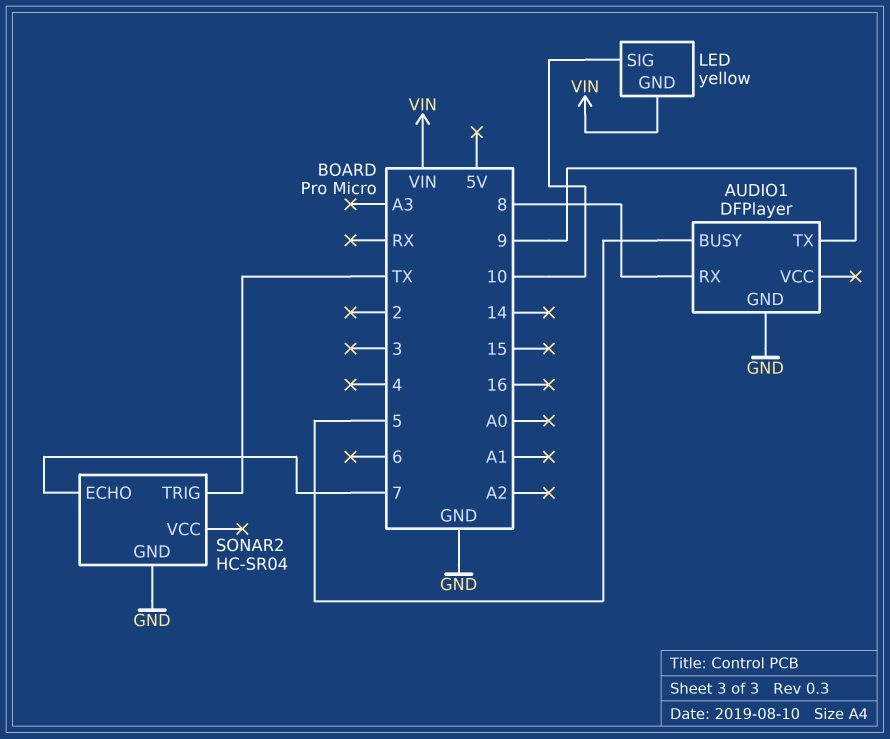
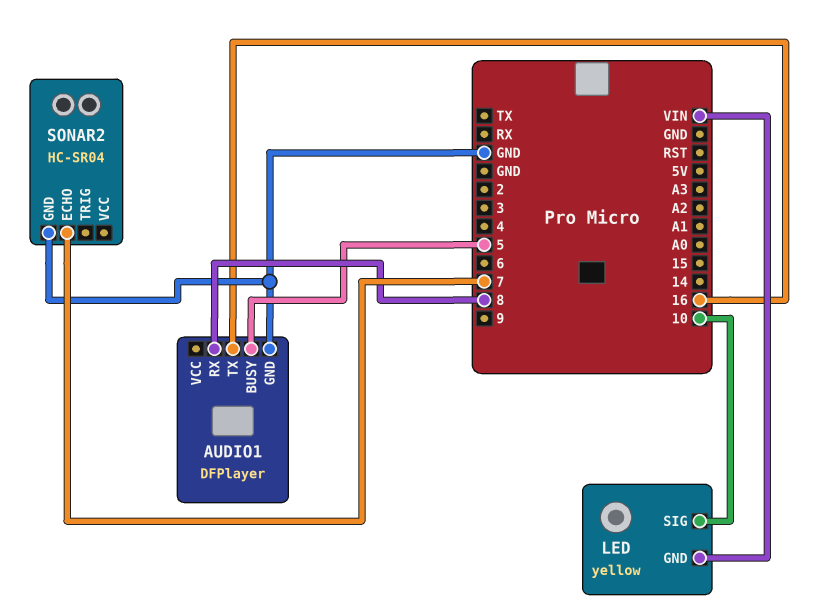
AUDIO1 pin TX: 9 -> 16
SONAR2 pin TRIG: TX -> none

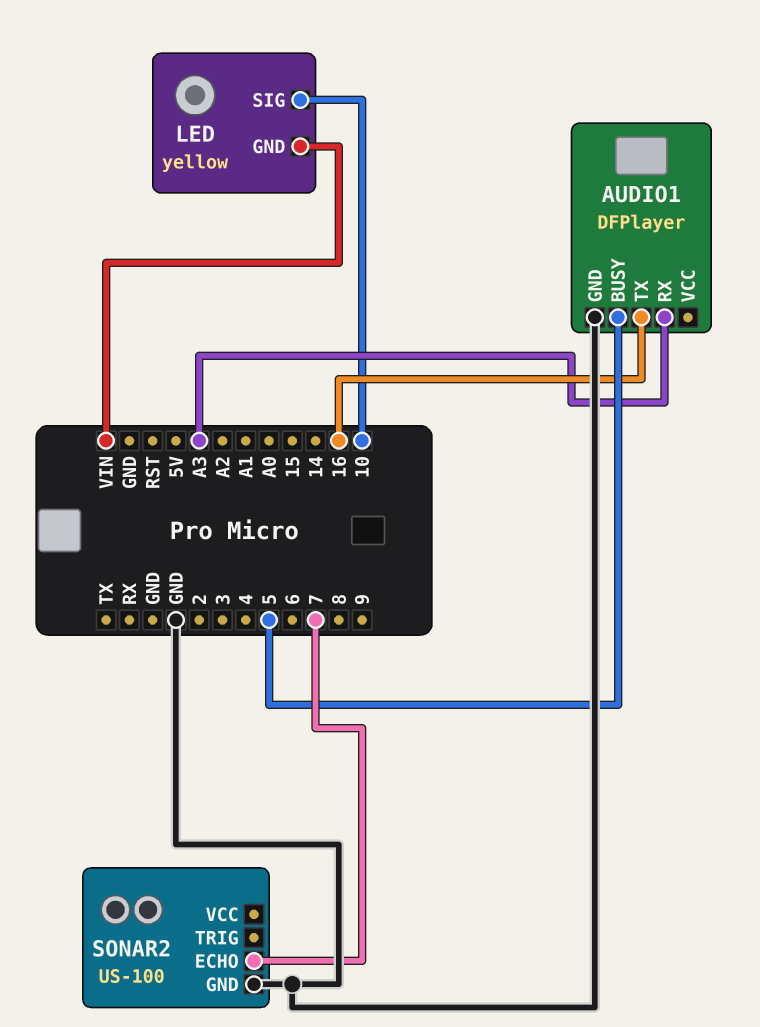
AUDIO1 pin RX: 8 -> A3
SONAR2: HC-SR04 -> US-100

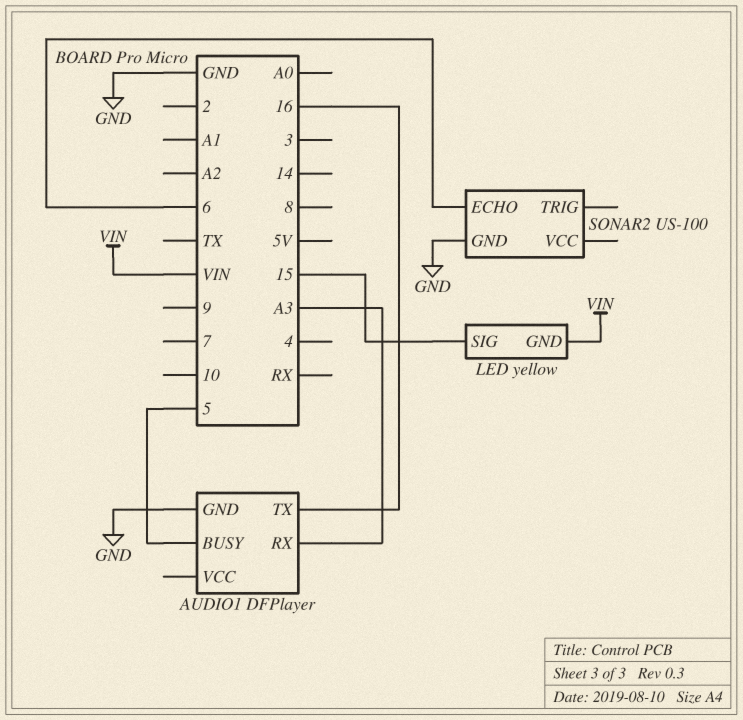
LED pin SIG: 10 -> 15
SONAR2 pin ECHO: 7 -> 6

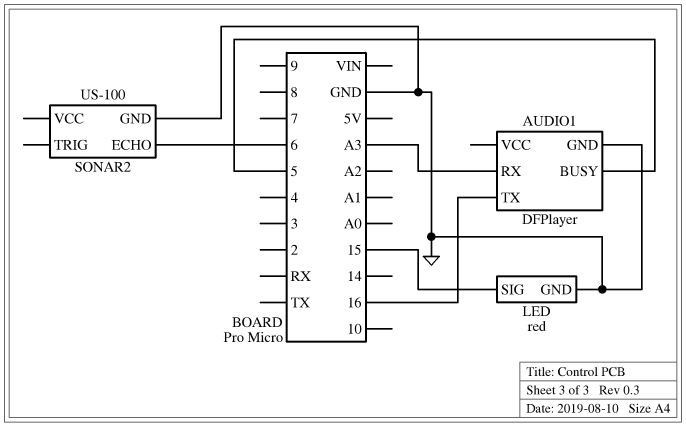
LED: yellow -> red
LED pin GND: VIN -> GND

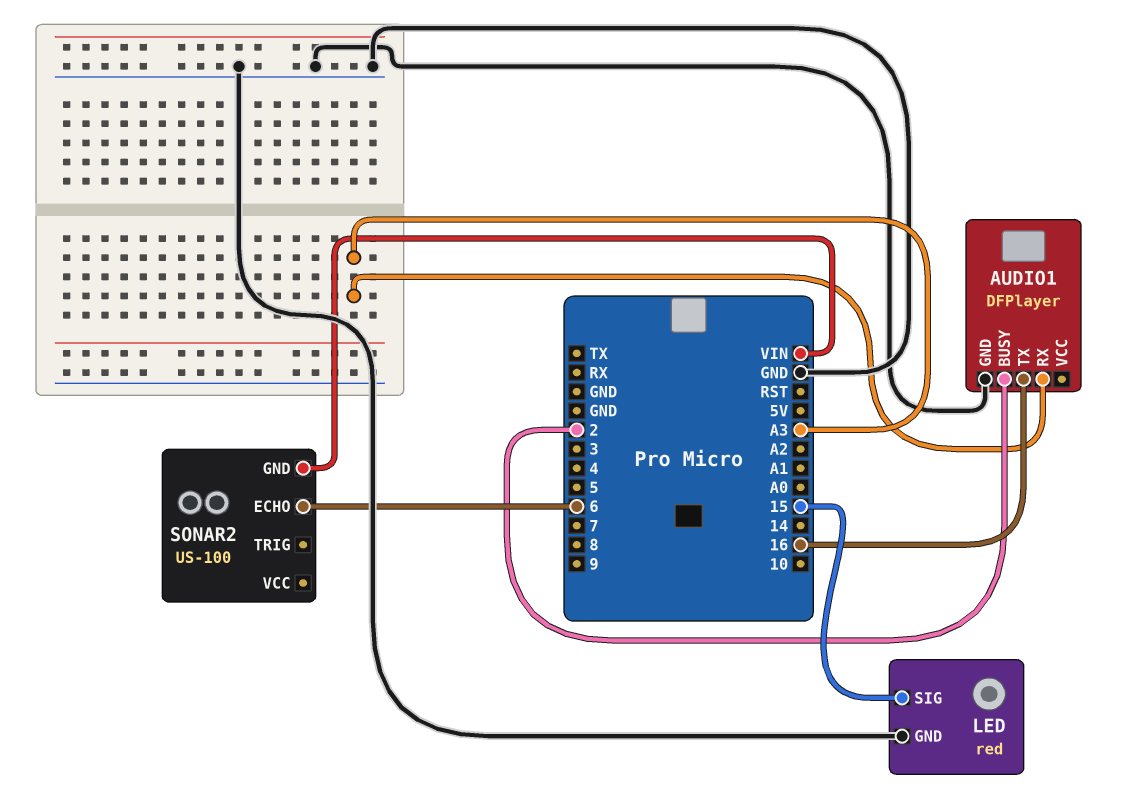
AUDIO1 pin BUSY: 5 -> 2
SONAR2 pin GND: GND -> VIN

